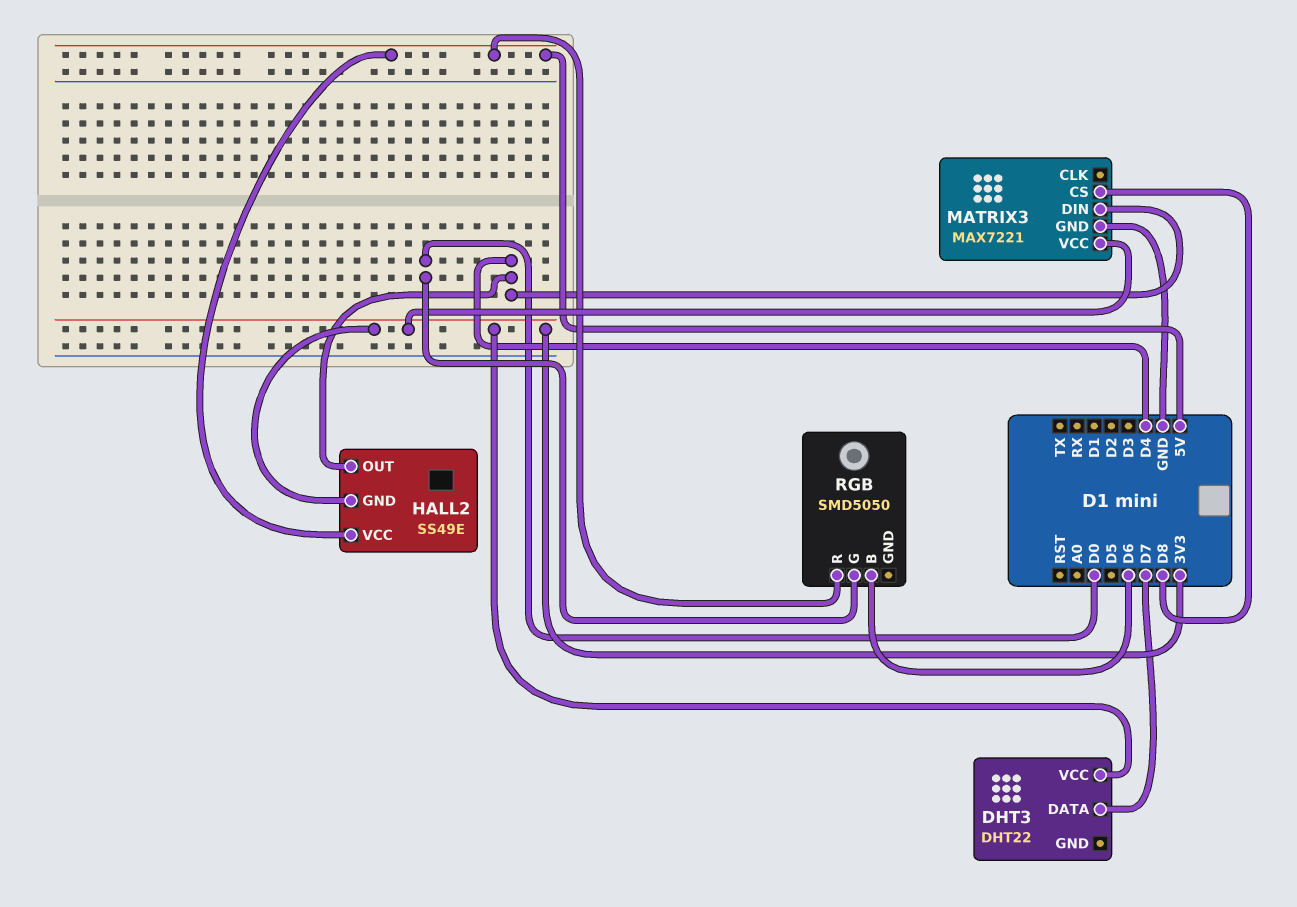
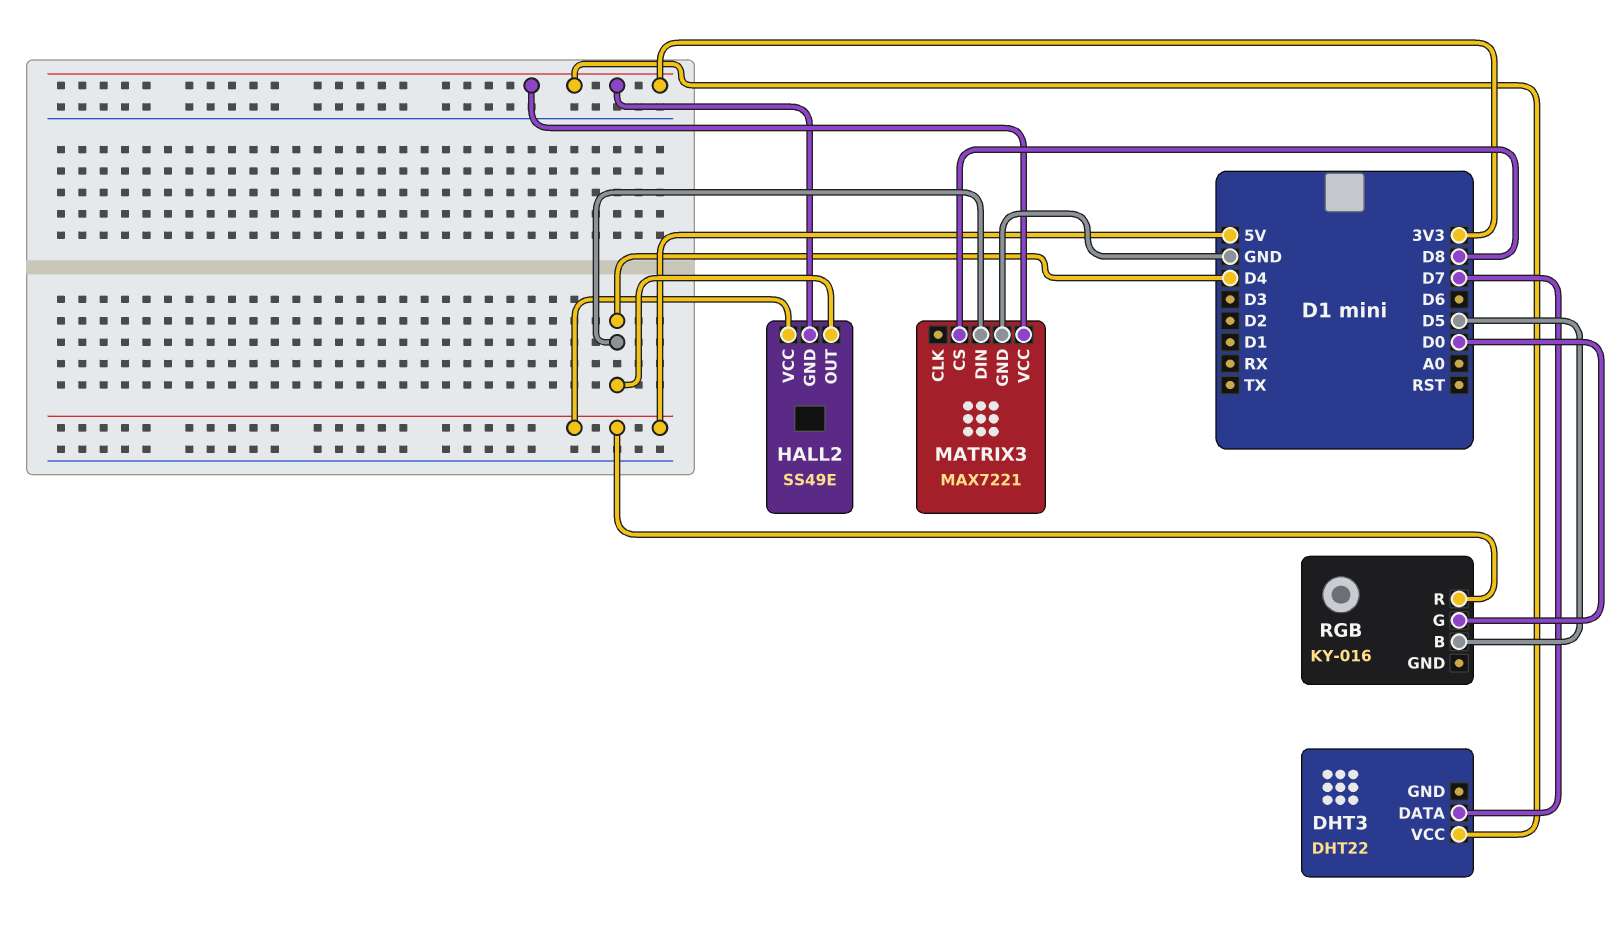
RGB: SMD5050 -> KY-016
RGB pin B: D6 -> D5

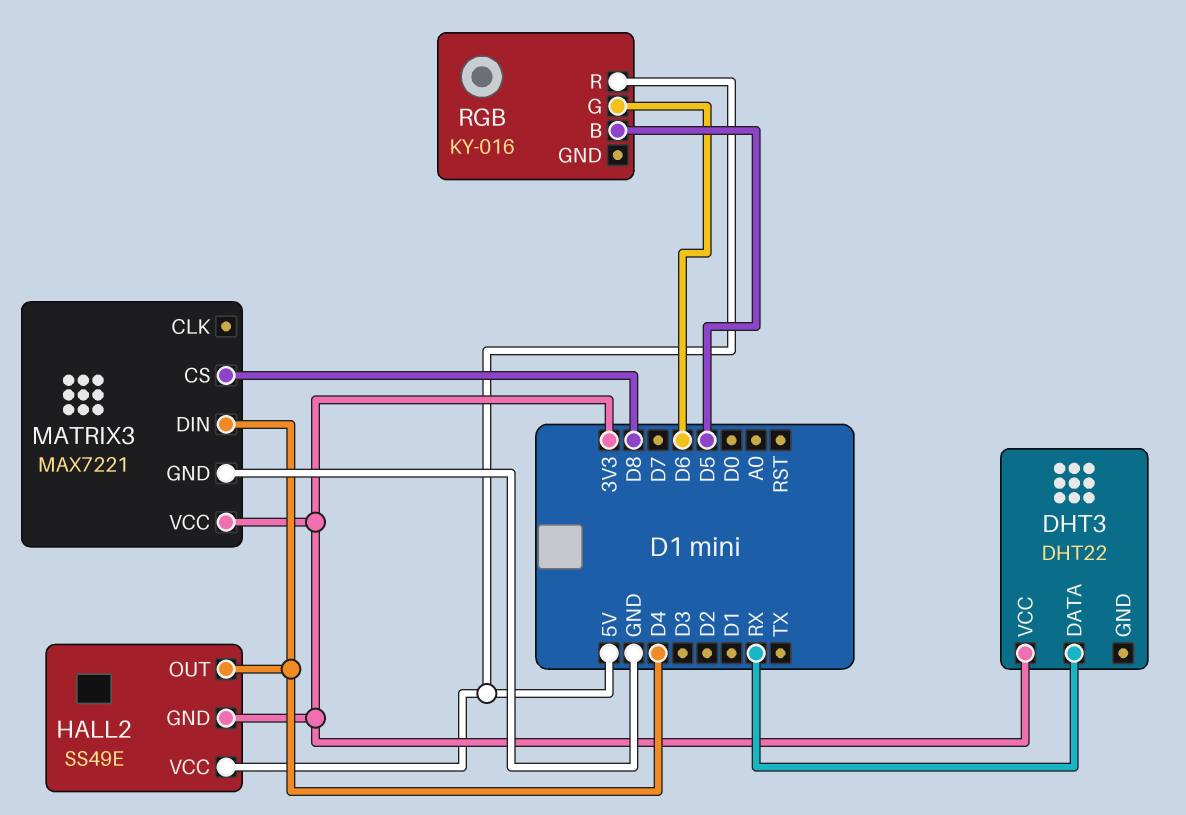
DHT3 pin DATA: D7 -> RX
RGB pin G: D0 -> D6

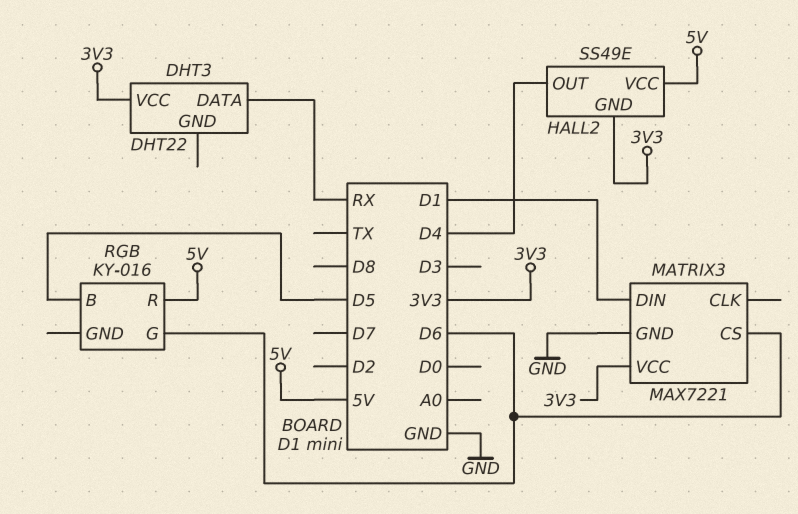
MATRIX3 pin CS: D8 -> D6
MATRIX3 pin DIN: D4 -> D1

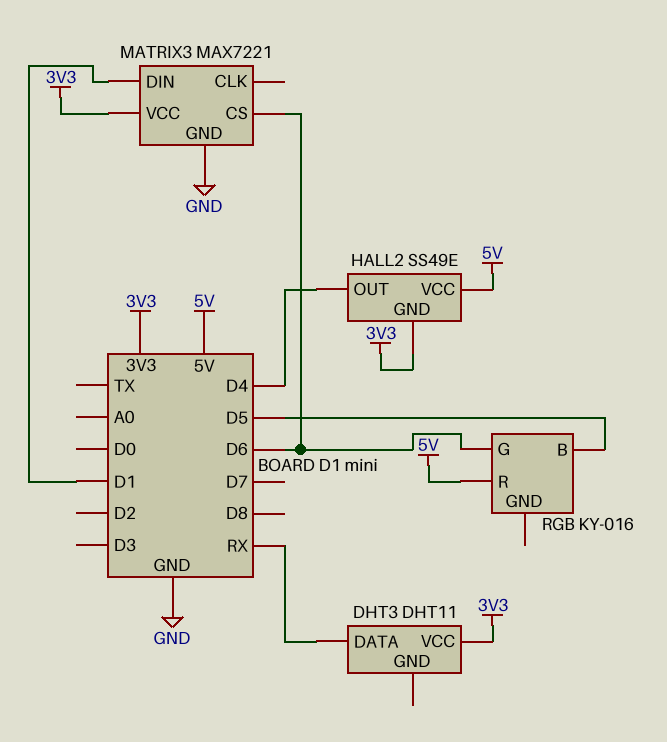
DHT3: DHT22 -> DHT11

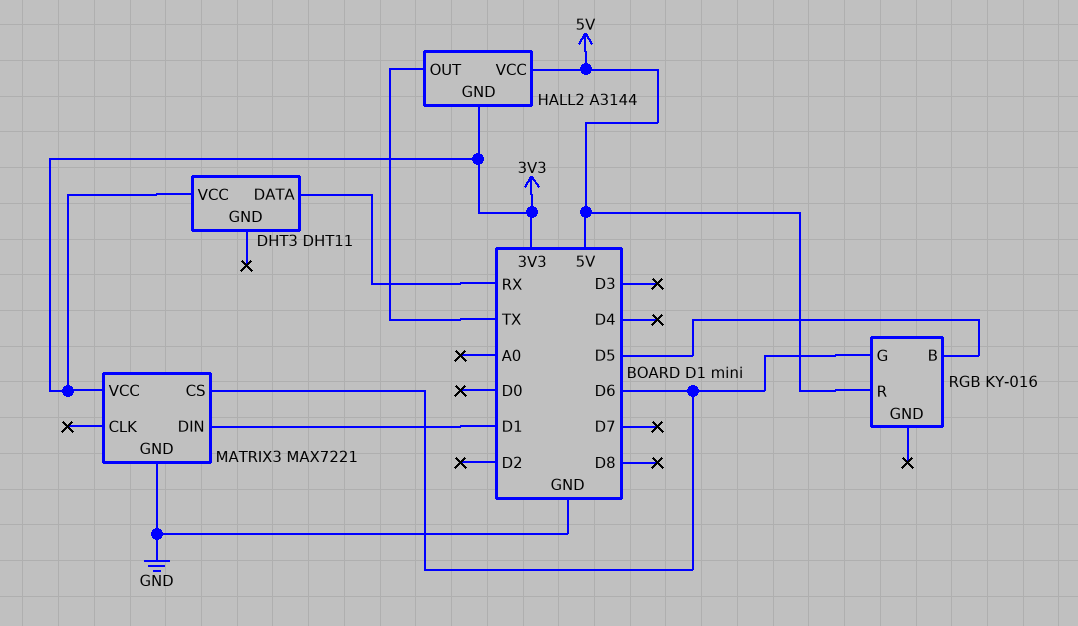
HALL2: SS49E -> A3144
HALL2 pin OUT: D4 -> TX

